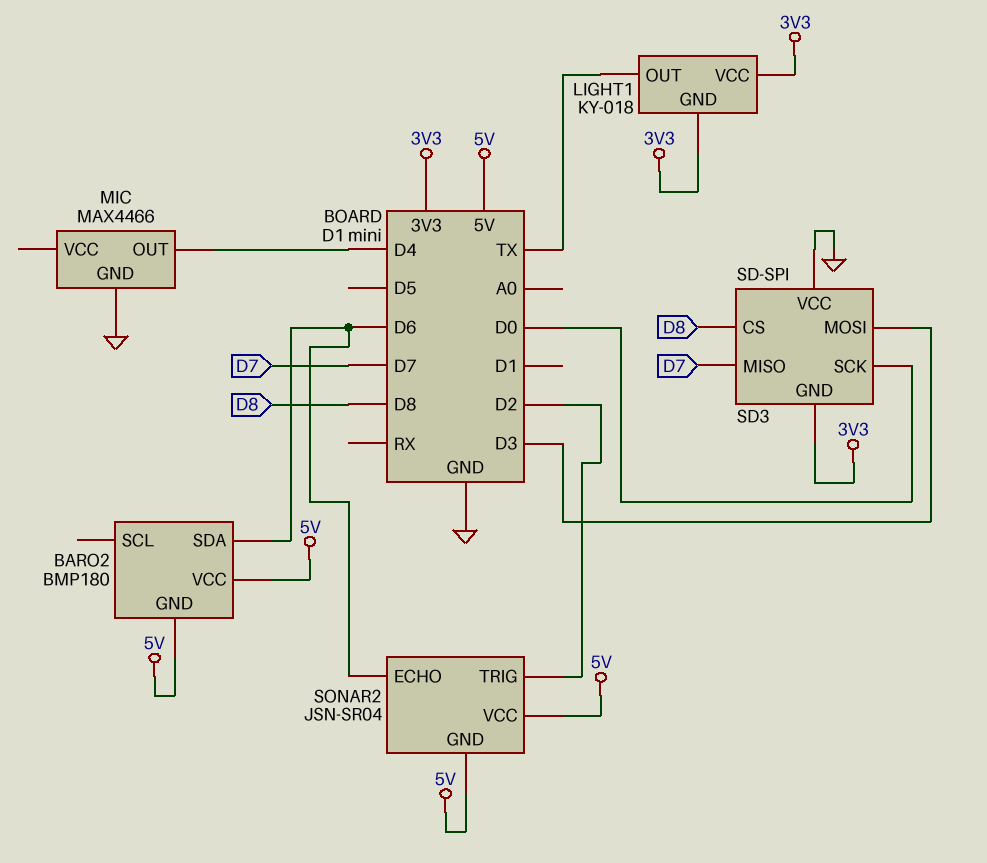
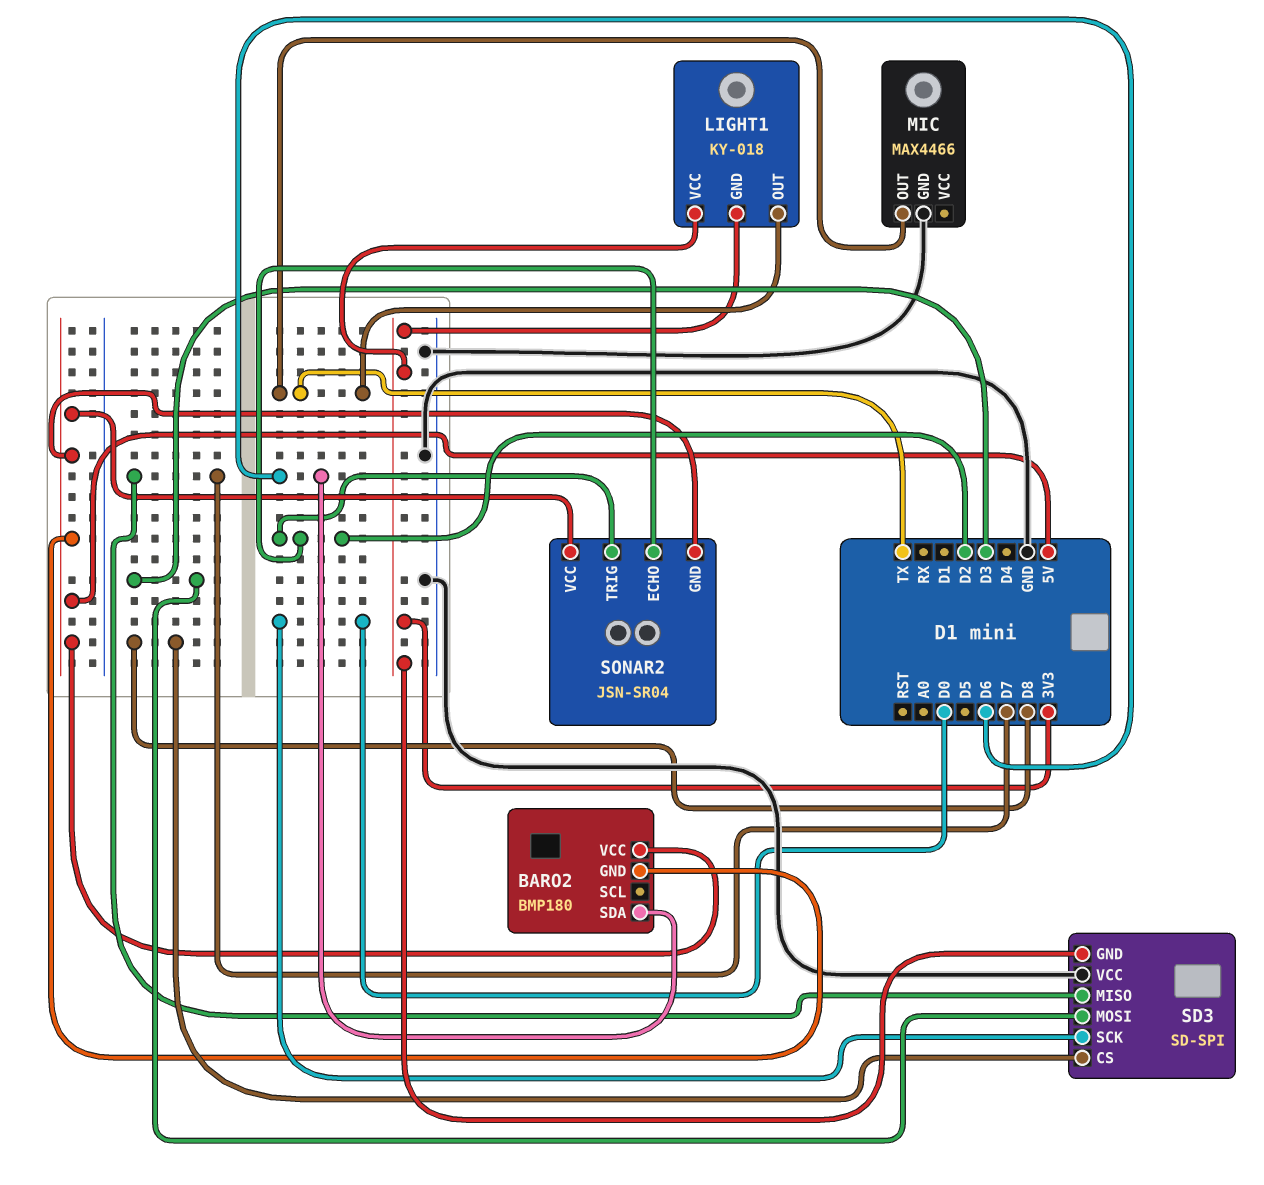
MIC pin OUT: D4 -> TX
SONAR2 pin ECHO: D6 -> D2

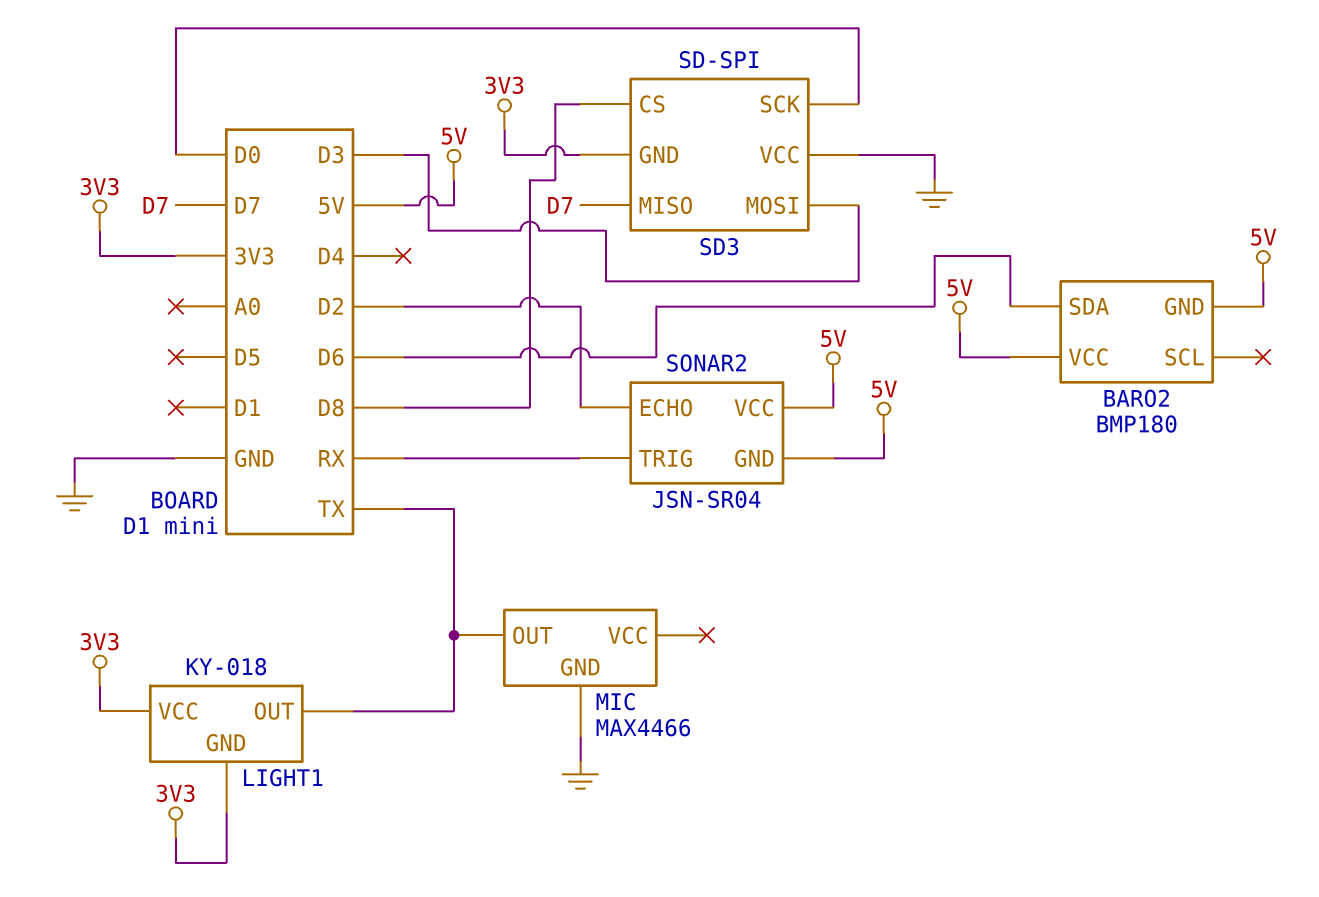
SONAR2 pin TRIG: D2 -> RX

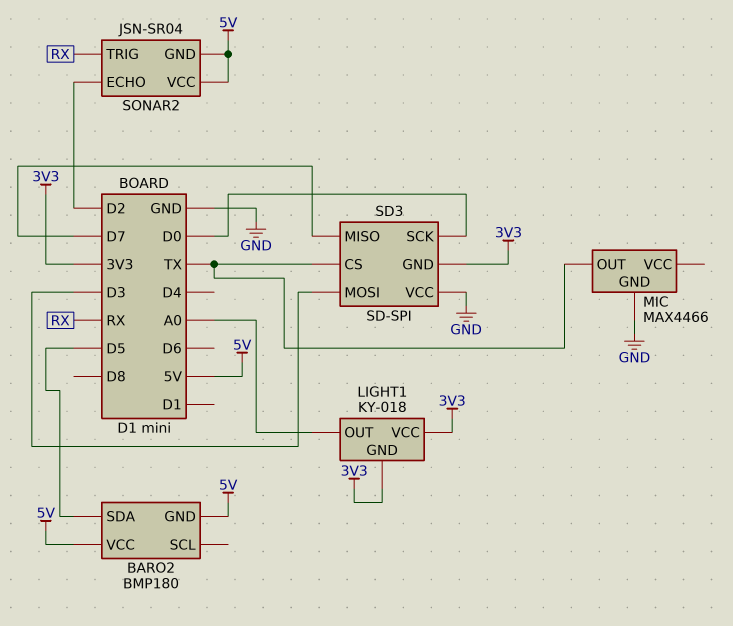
BARO2 pin SDA: D6 -> D5
LIGHT1 pin OUT: TX -> A0
SD3 pin CS: D8 -> TX

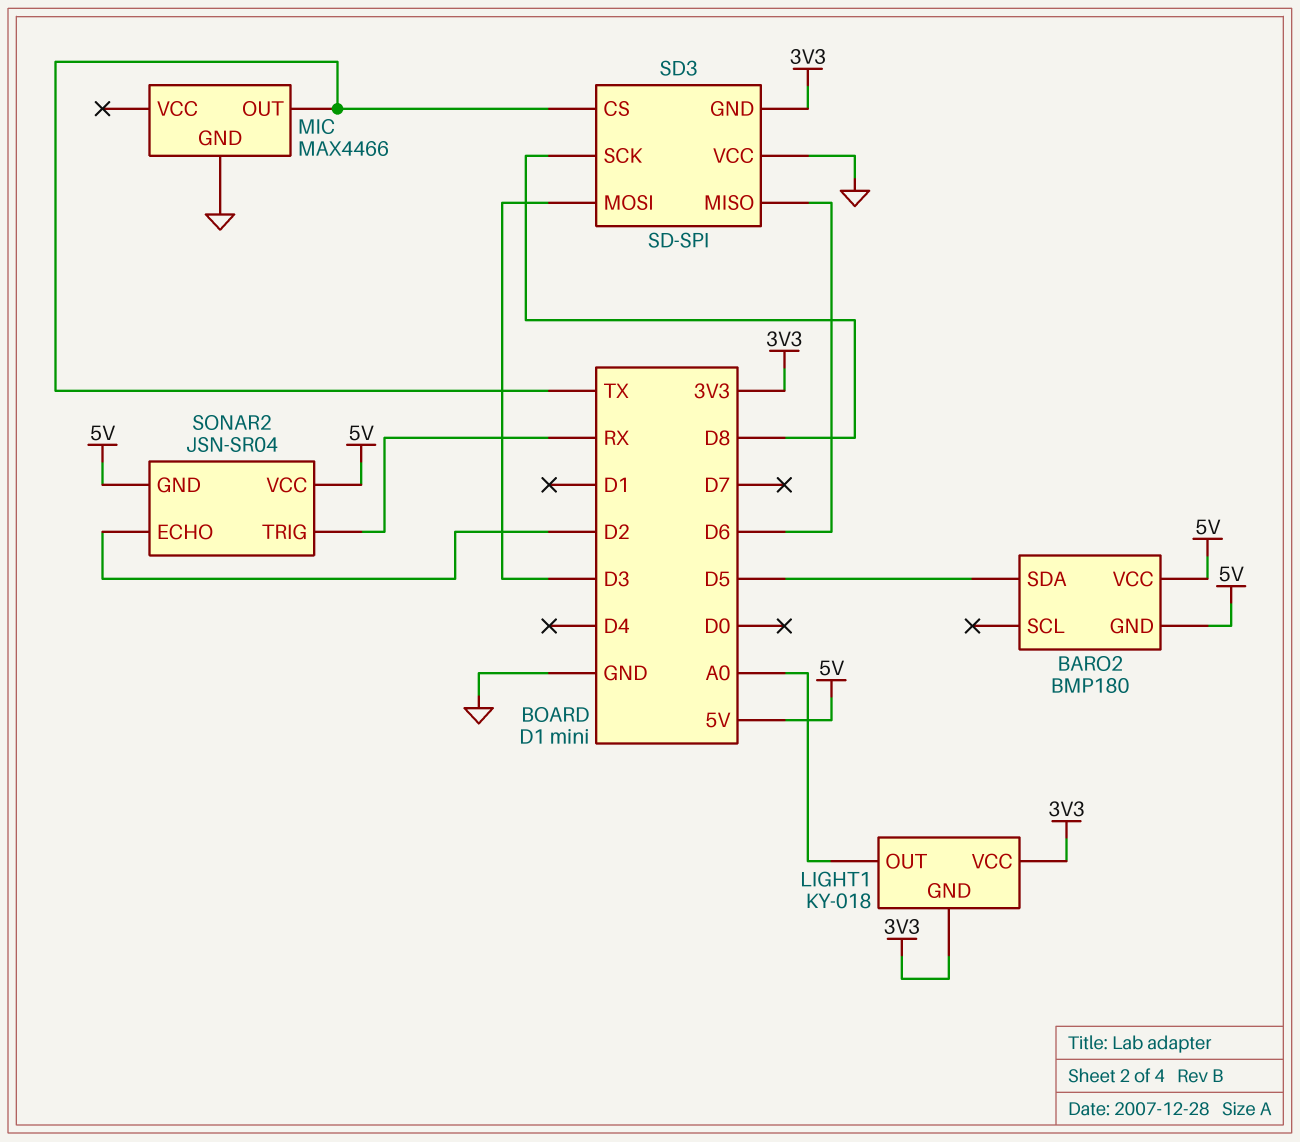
SD3 pin MISO: D7 -> D6
SD3 pin SCK: D0 -> D8

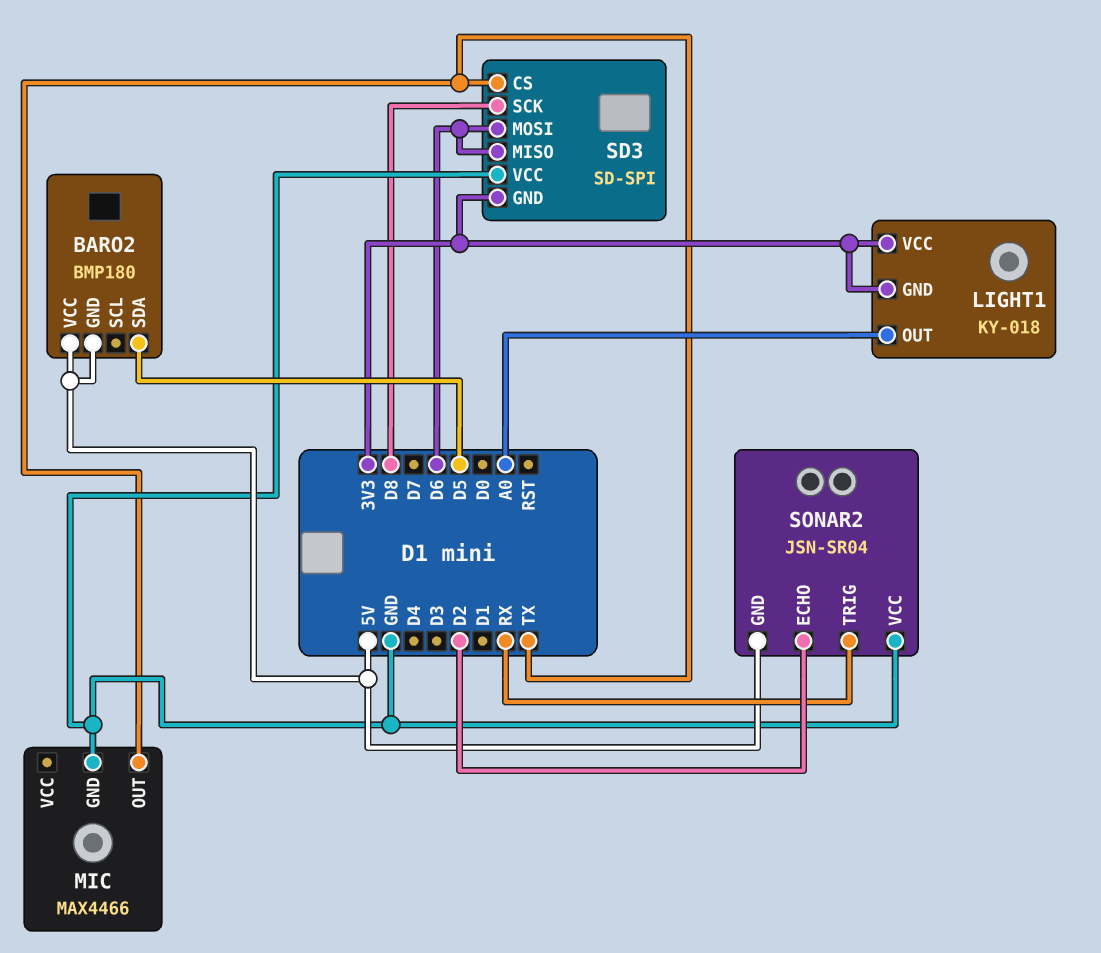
SD3 pin MOSI: D3 -> D6
SONAR2 pin VCC: 5V -> GND

